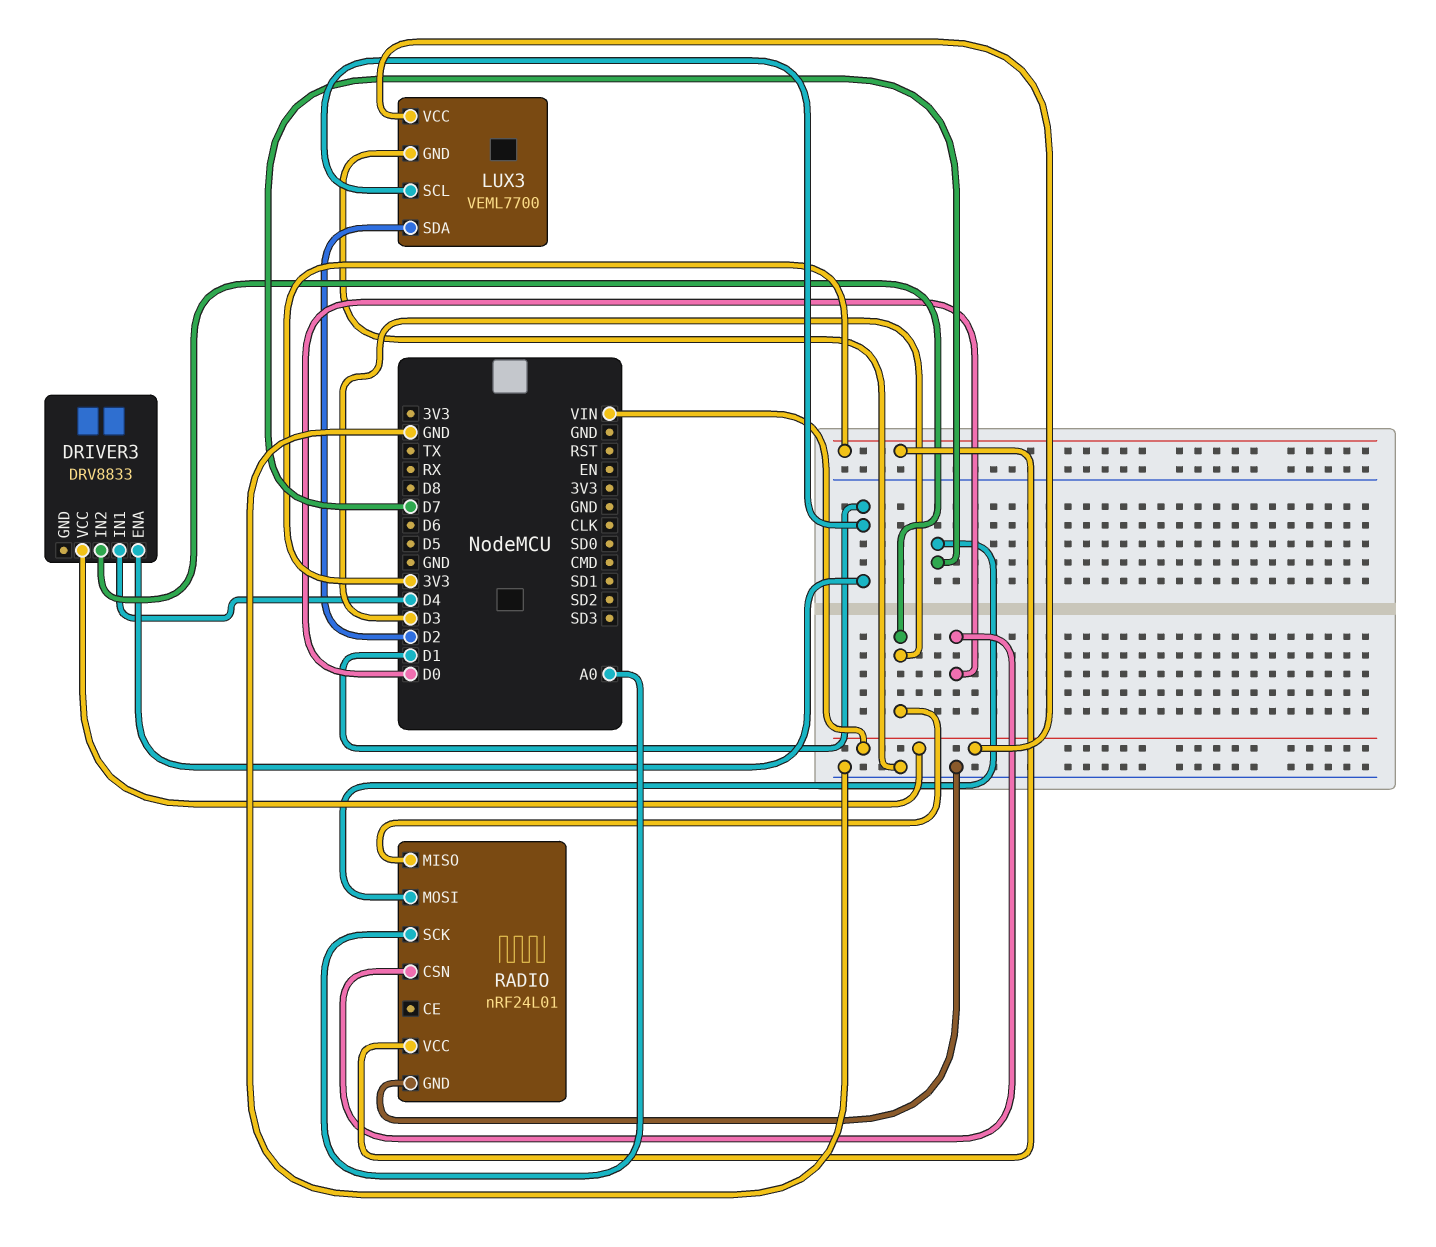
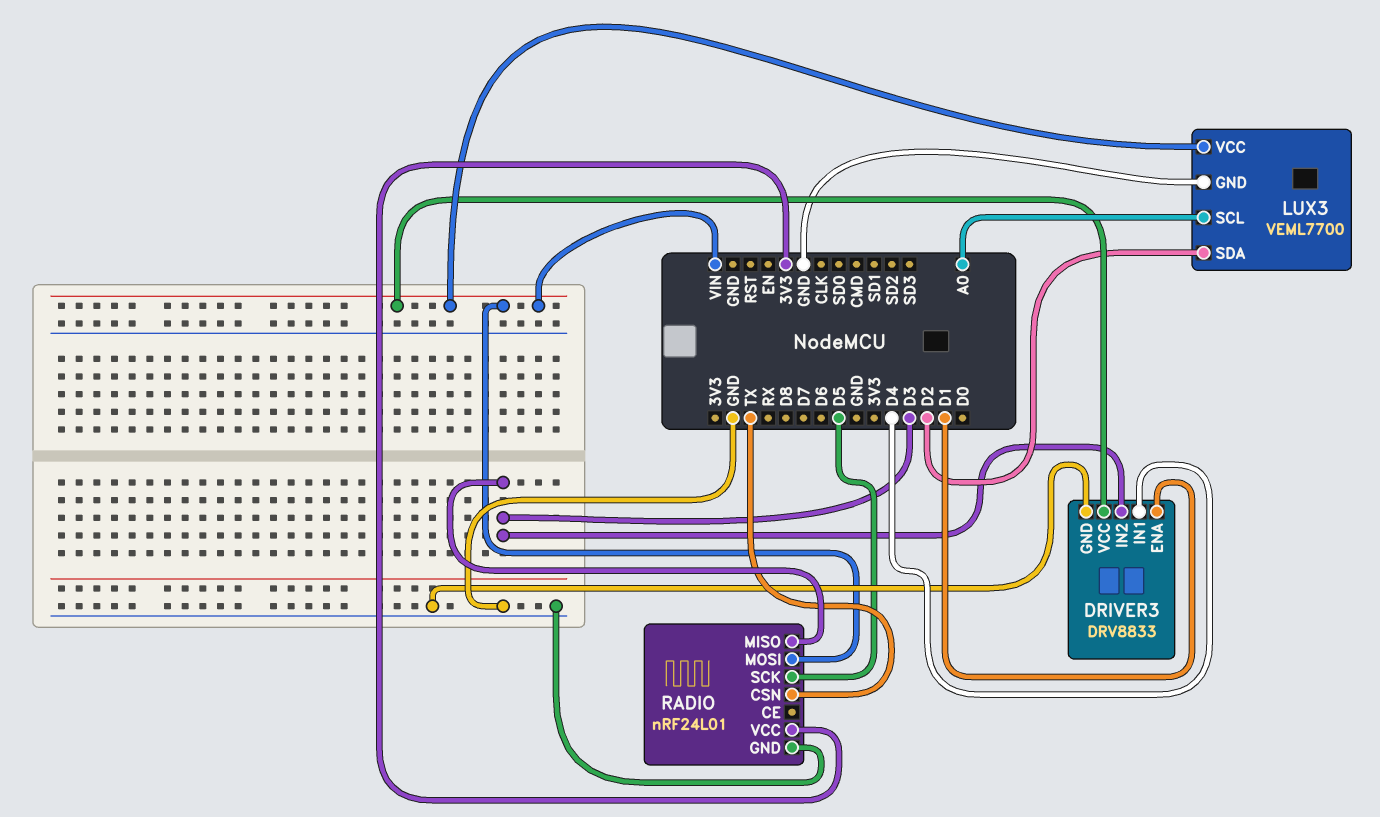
DRIVER3 pin GND: none -> GND
LUX3 pin SCL: D1 -> A0
RADIO pin CSN: D0 -> TX
RADIO pin MOSI: D7 -> VIN
RADIO pin SCK: A0 -> D5

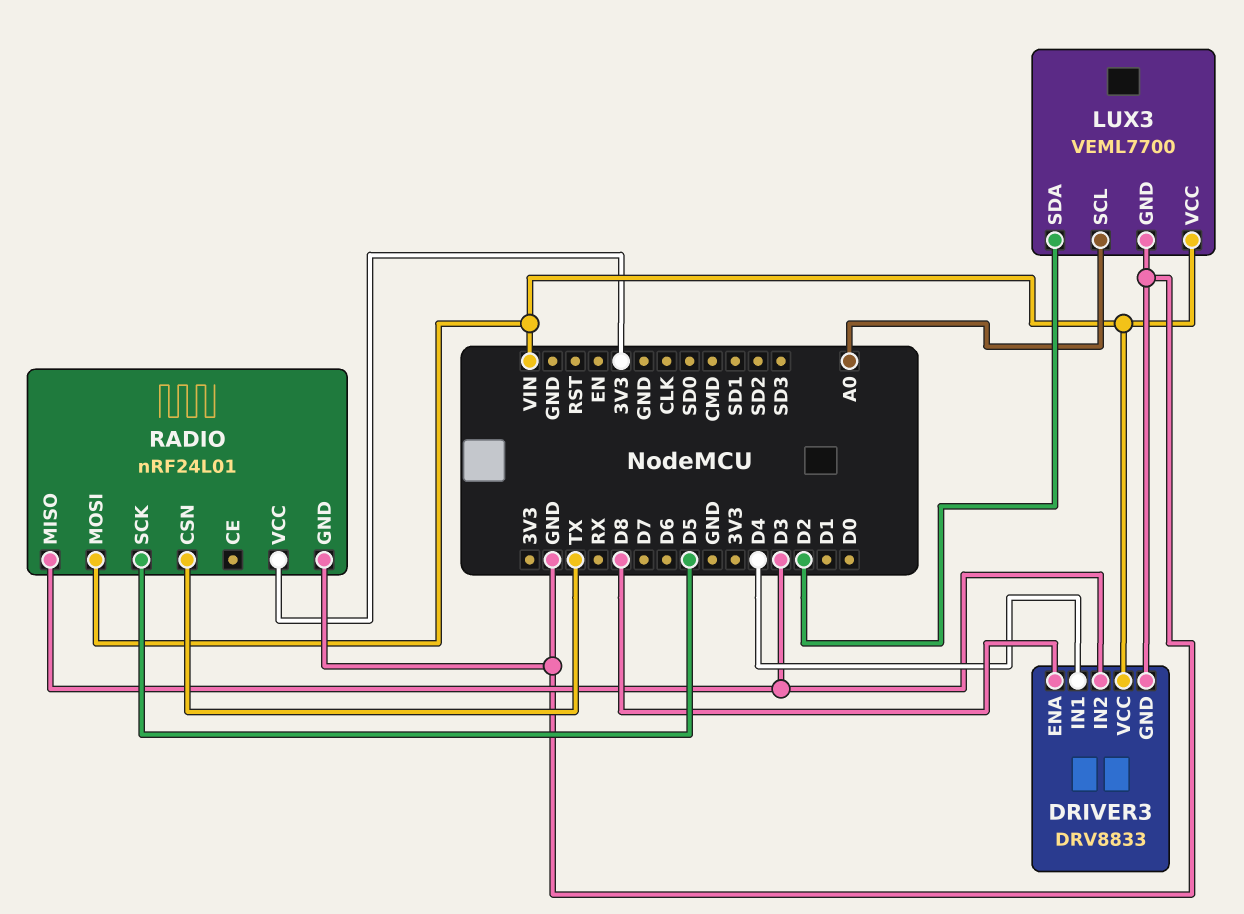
DRIVER3 pin ENA: D1 -> D8

